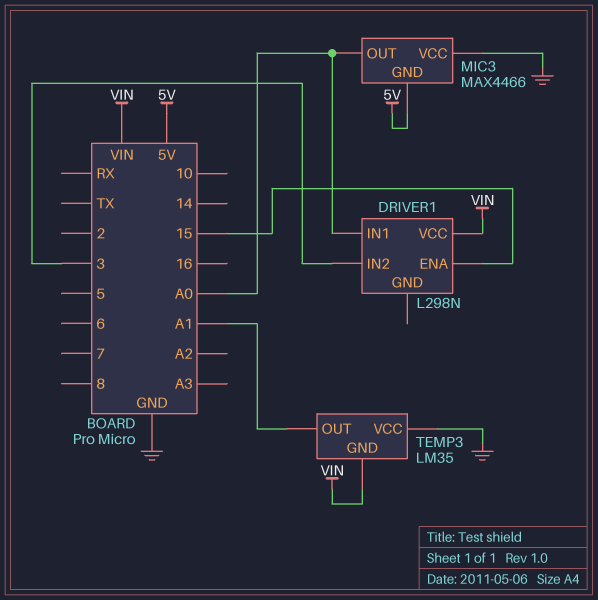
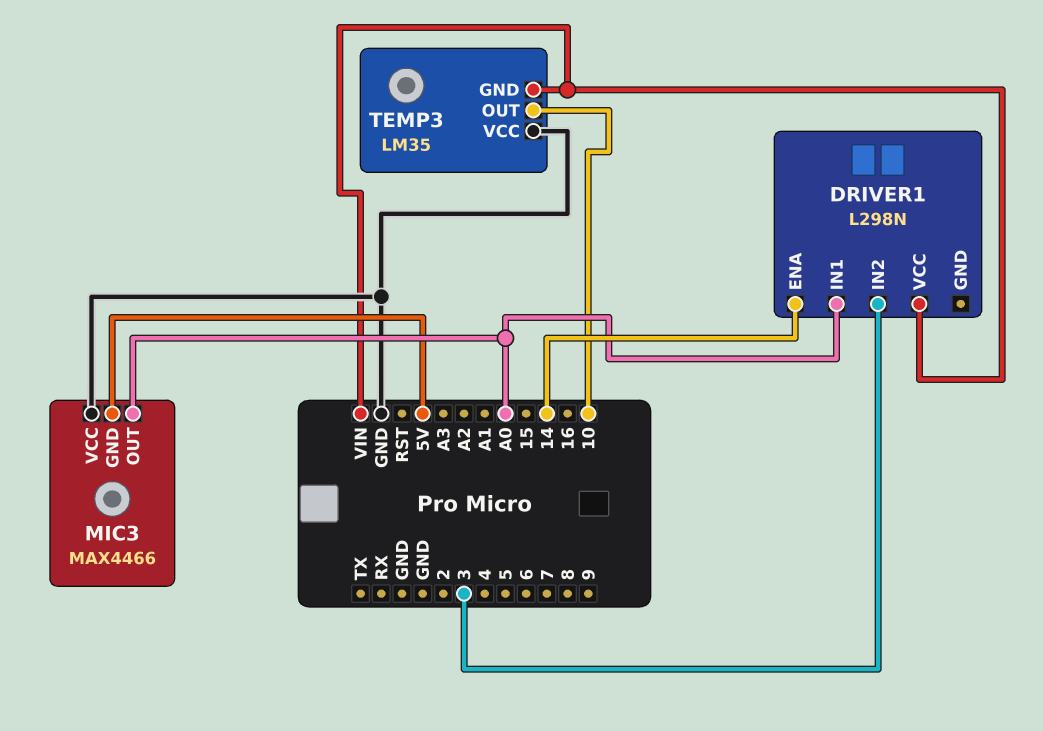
DRIVER1 pin ENA: 15 -> 14
TEMP3 pin OUT: A1 -> 10

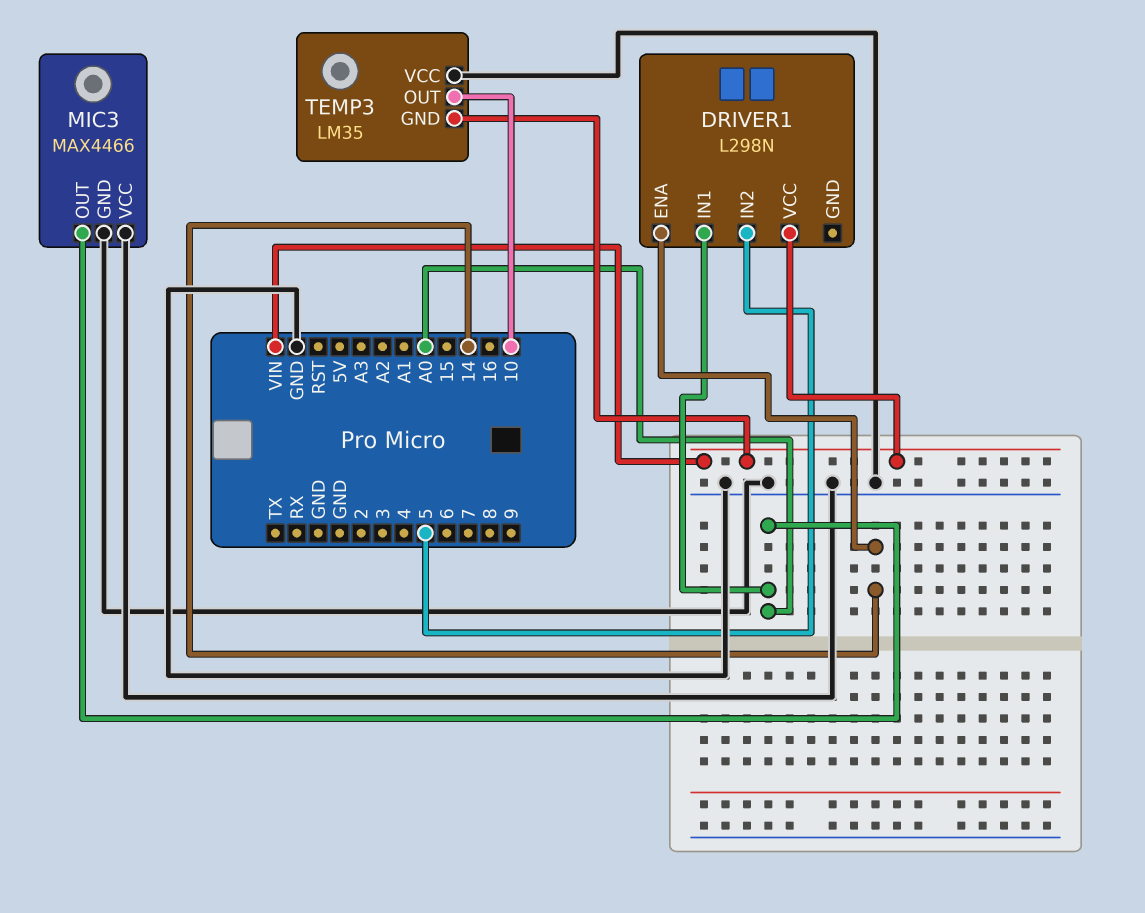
DRIVER1 pin IN2: 3 -> 5
MIC3 pin GND: 5V -> GND

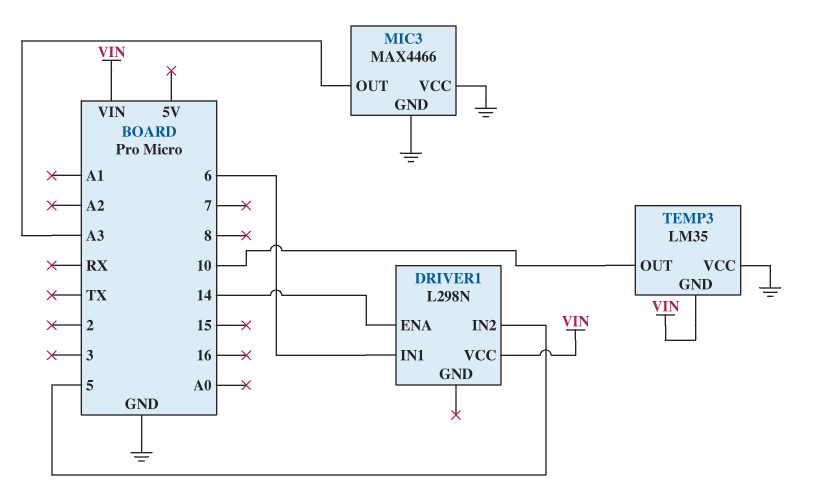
DRIVER1 pin IN1: A0 -> 6
MIC3 pin OUT: A0 -> A3

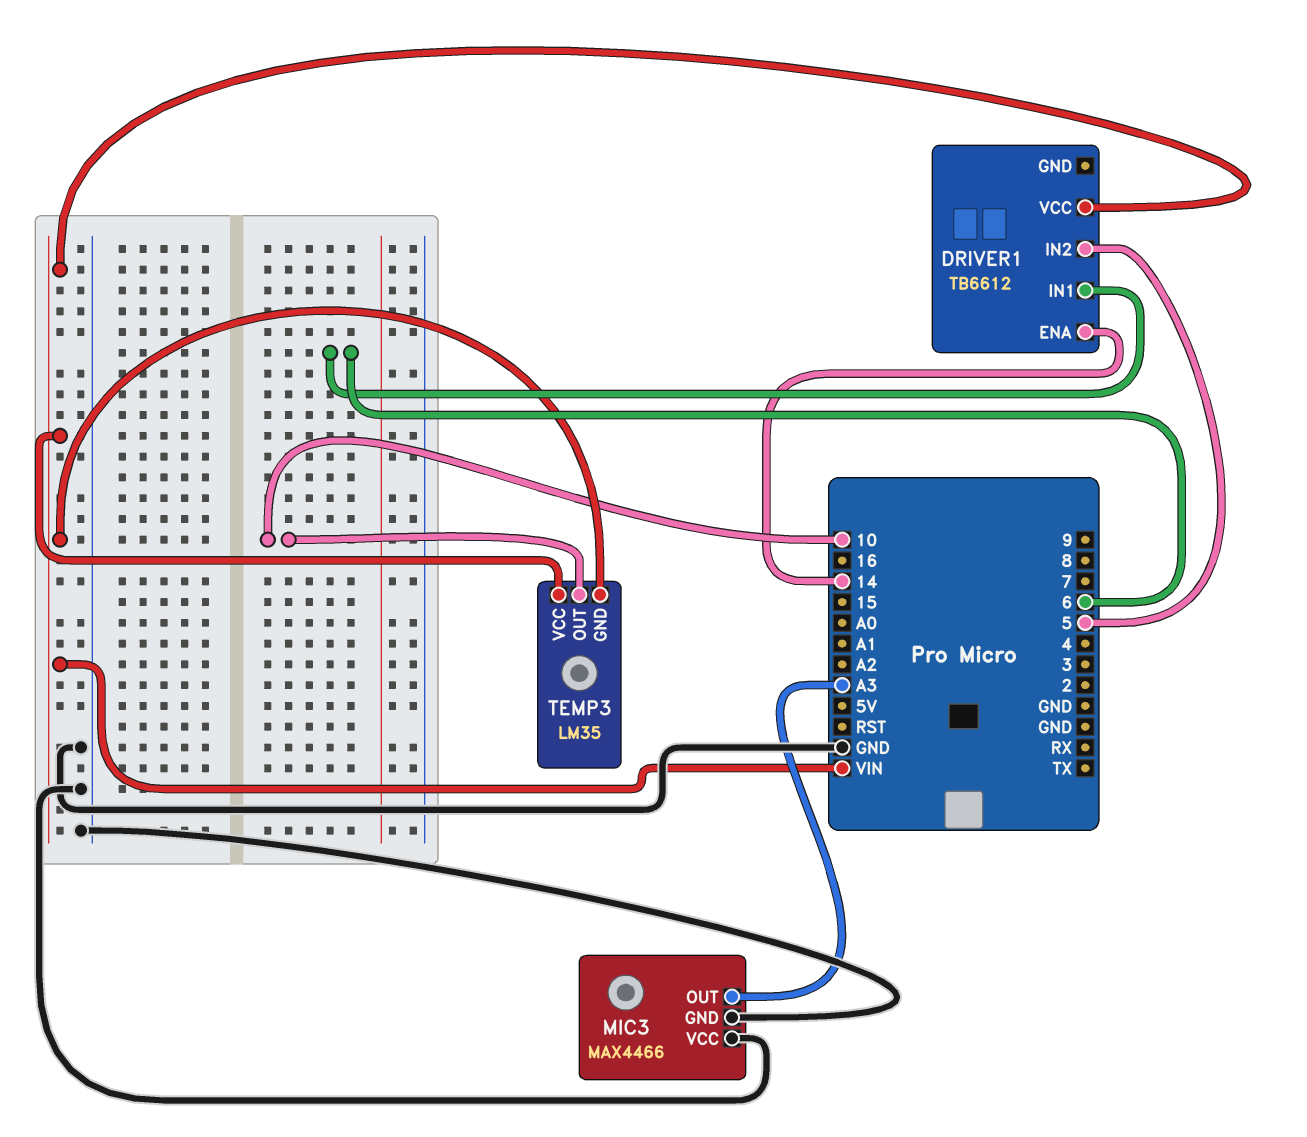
DRIVER1: L298N -> TB6612
TEMP3 pin VCC: GND -> VIN

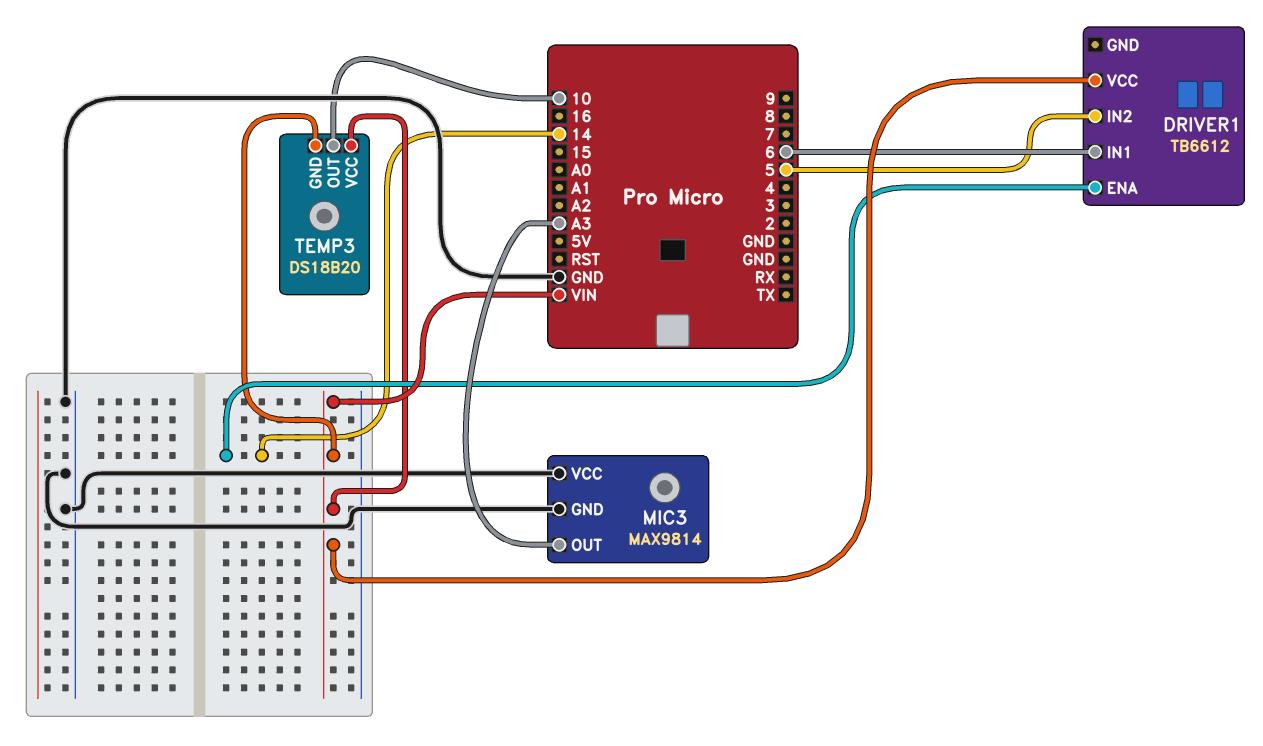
MIC3: MAX4466 -> MAX9814
TEMP3: LM35 -> DS18B20

